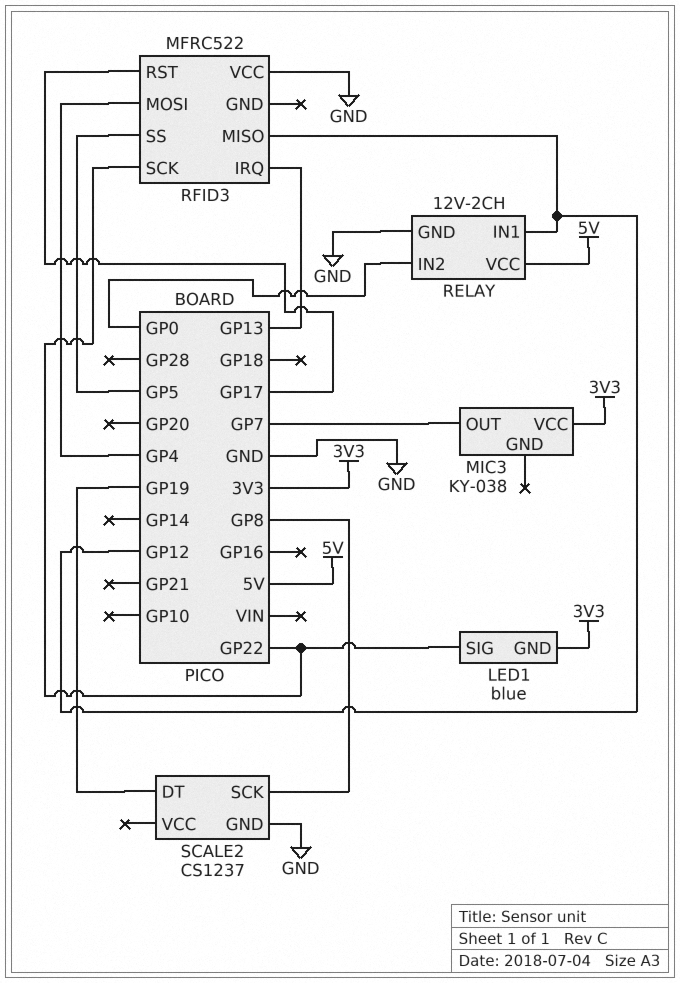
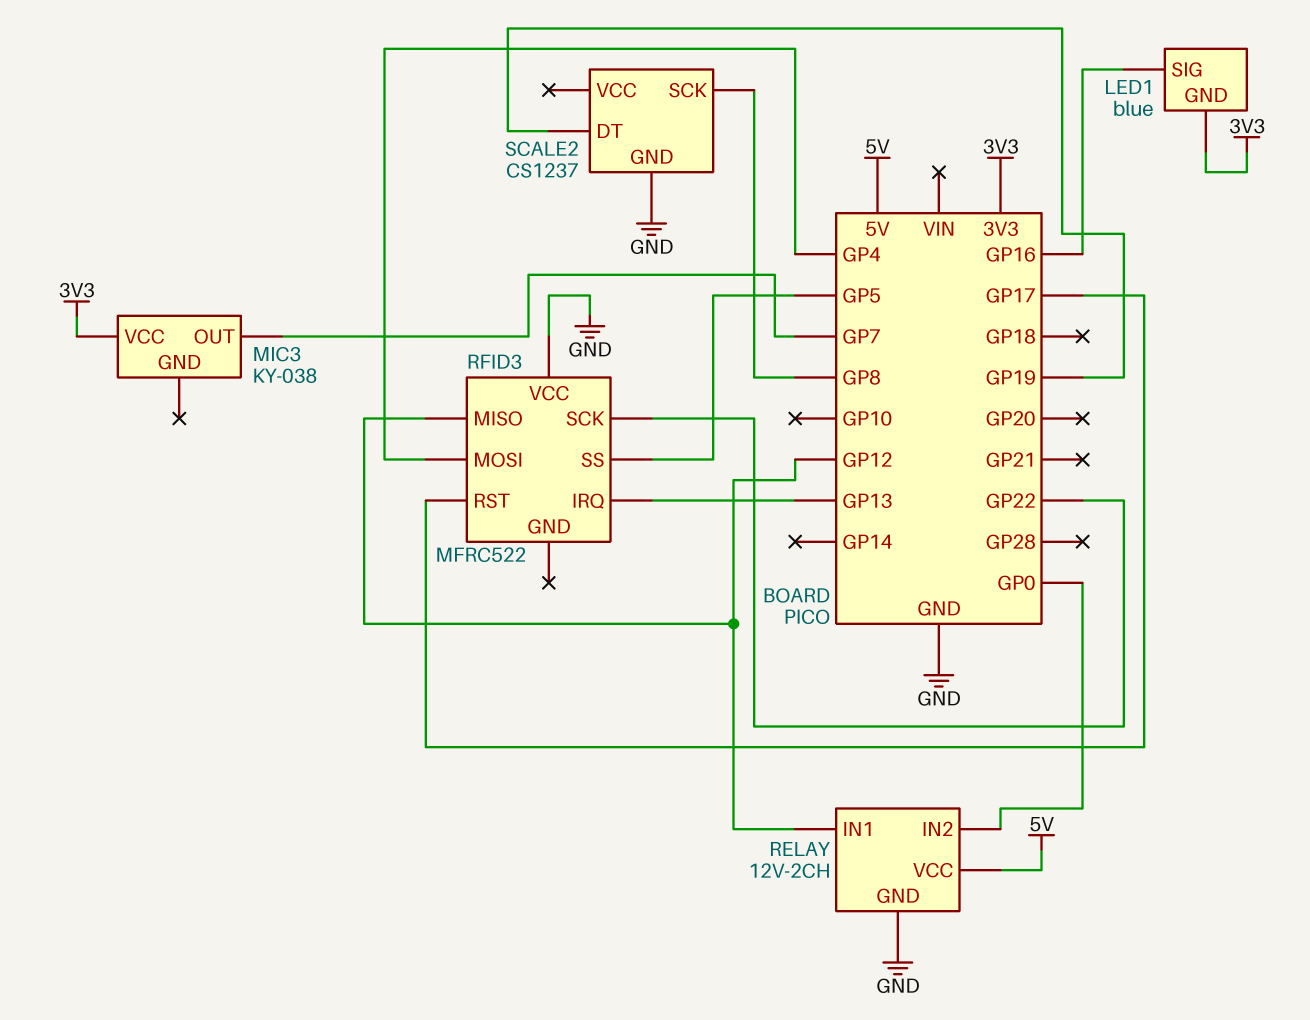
LED1 pin SIG: GP22 -> GP16

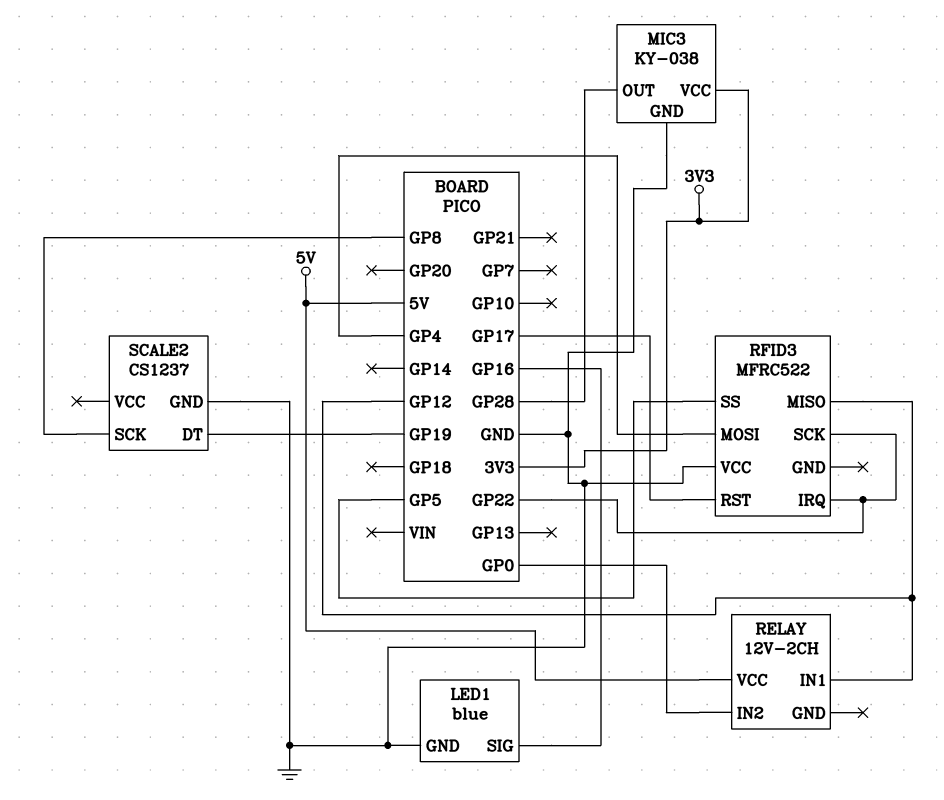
LED1 pin GND: 3V3 -> GND
MIC3 pin GND: none -> GND
MIC3 pin OUT: GP7 -> GP28
RELAY pin GND: GND -> none
RFID3 pin IRQ: GP13 -> GP22

